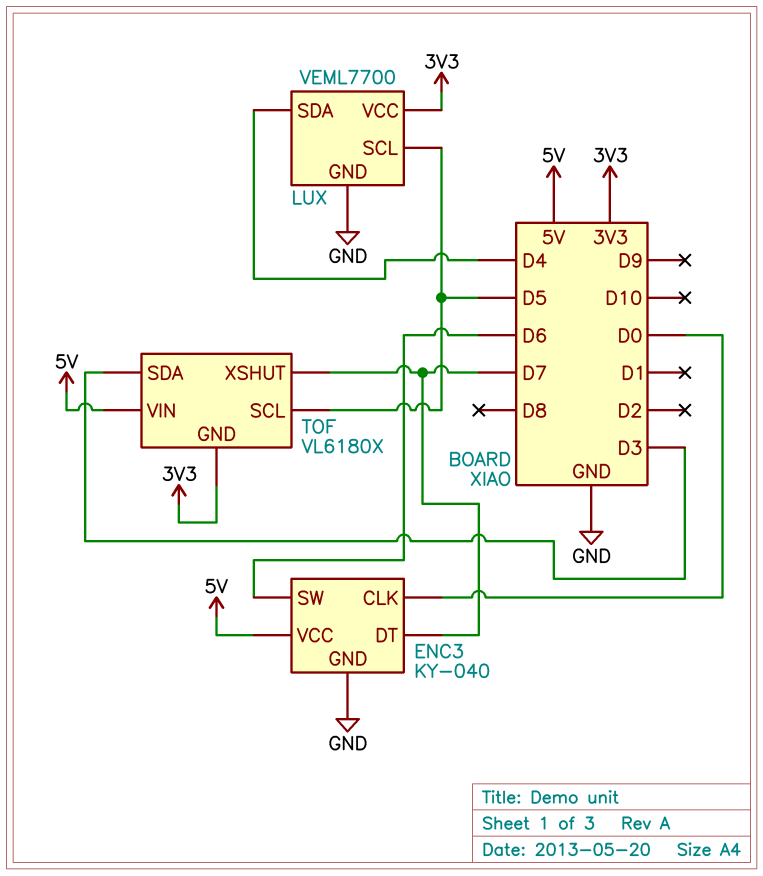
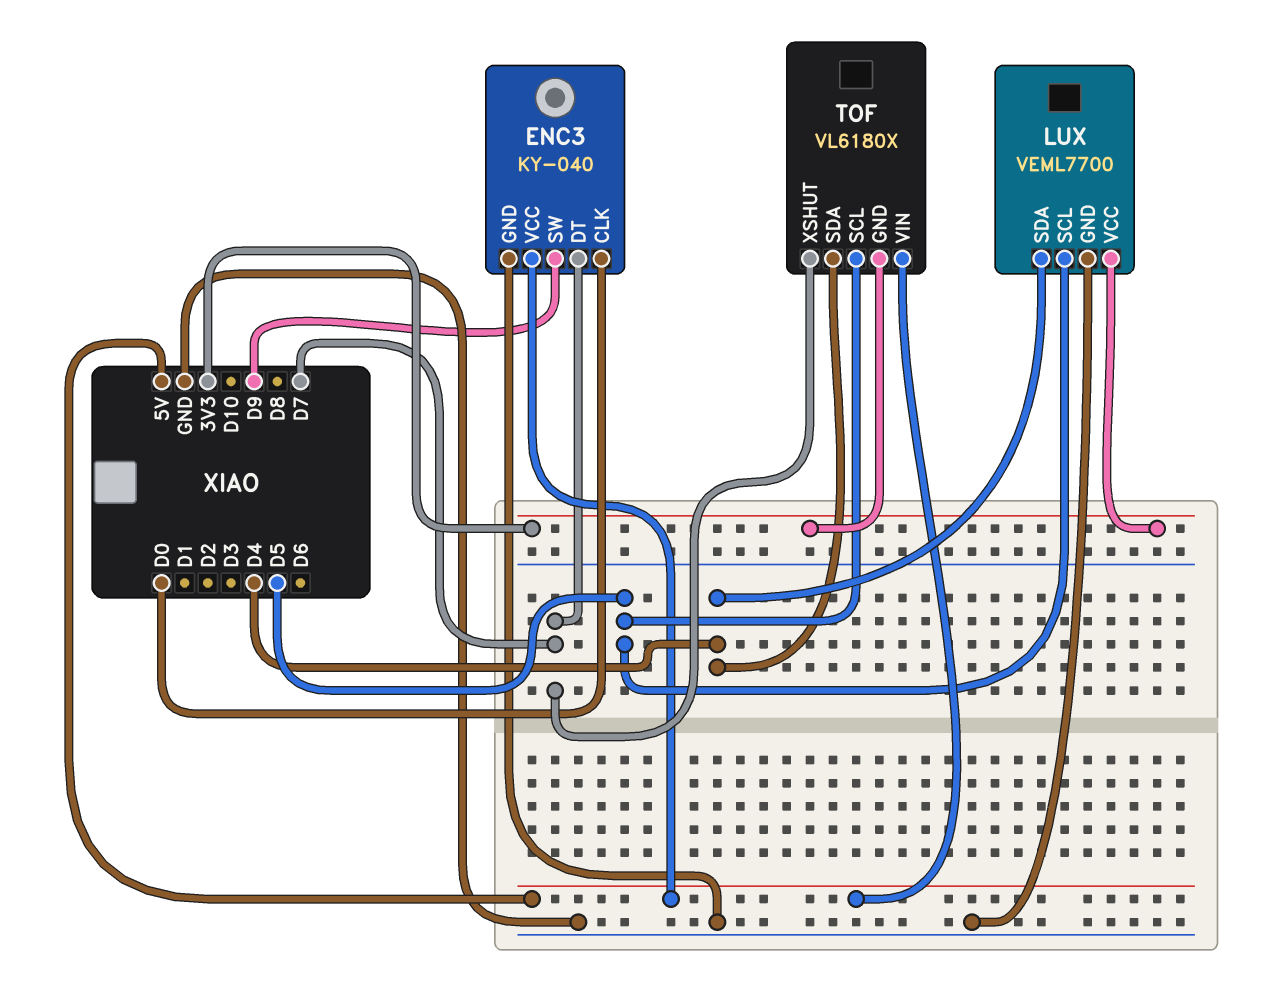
ENC3 pin SW: D6 -> D9
TOF pin SDA: D3 -> D4

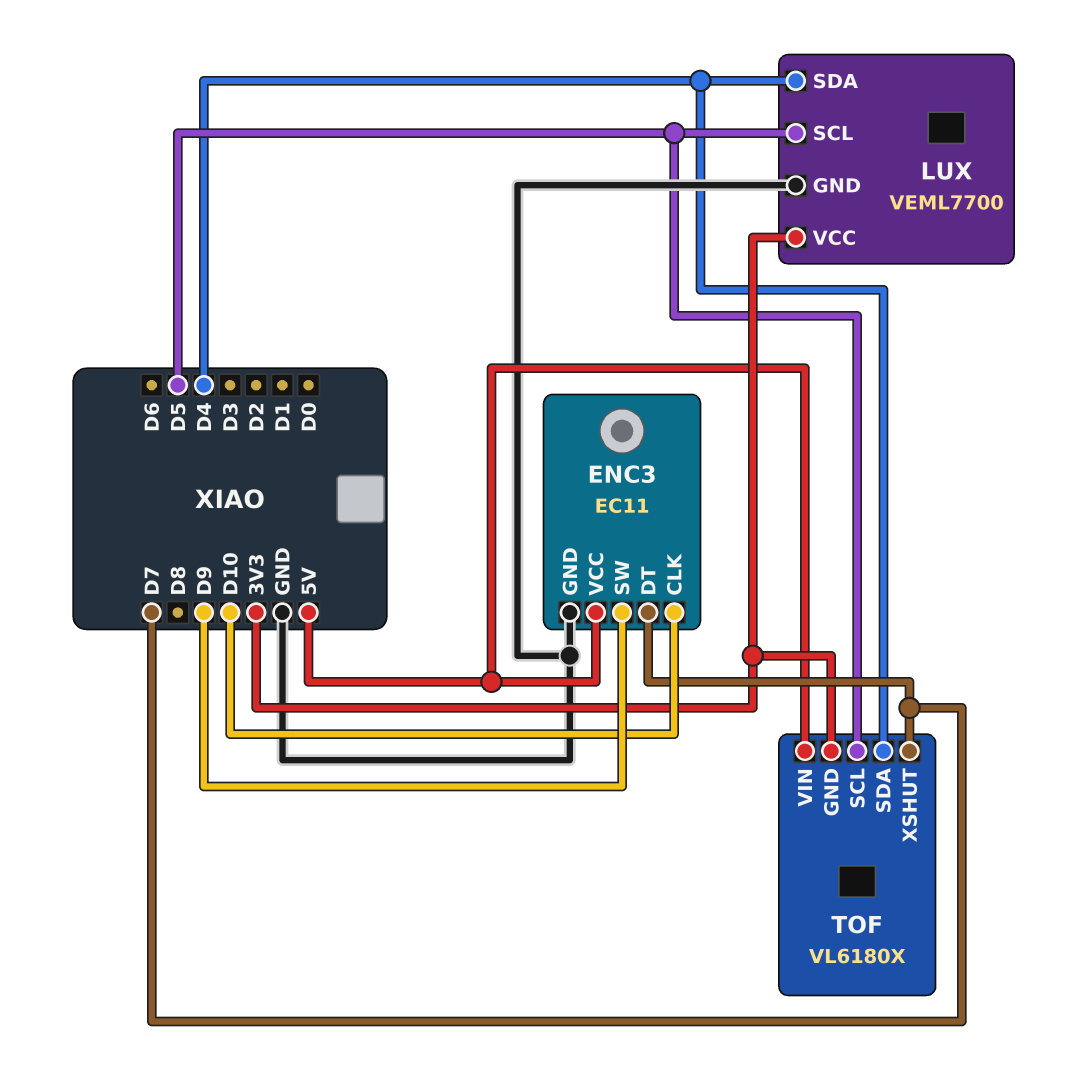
ENC3: KY-040 -> EC11
ENC3 pin CLK: D0 -> D10

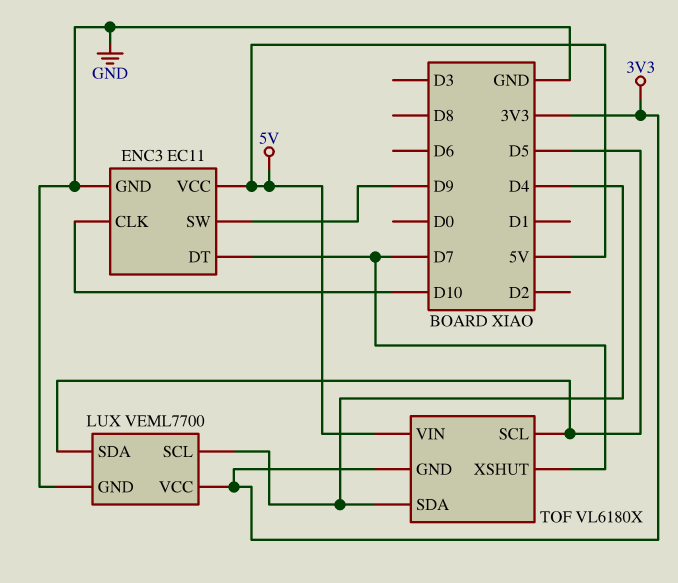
LUX pin SCL: D5 -> D4
LUX pin SDA: D4 -> D5

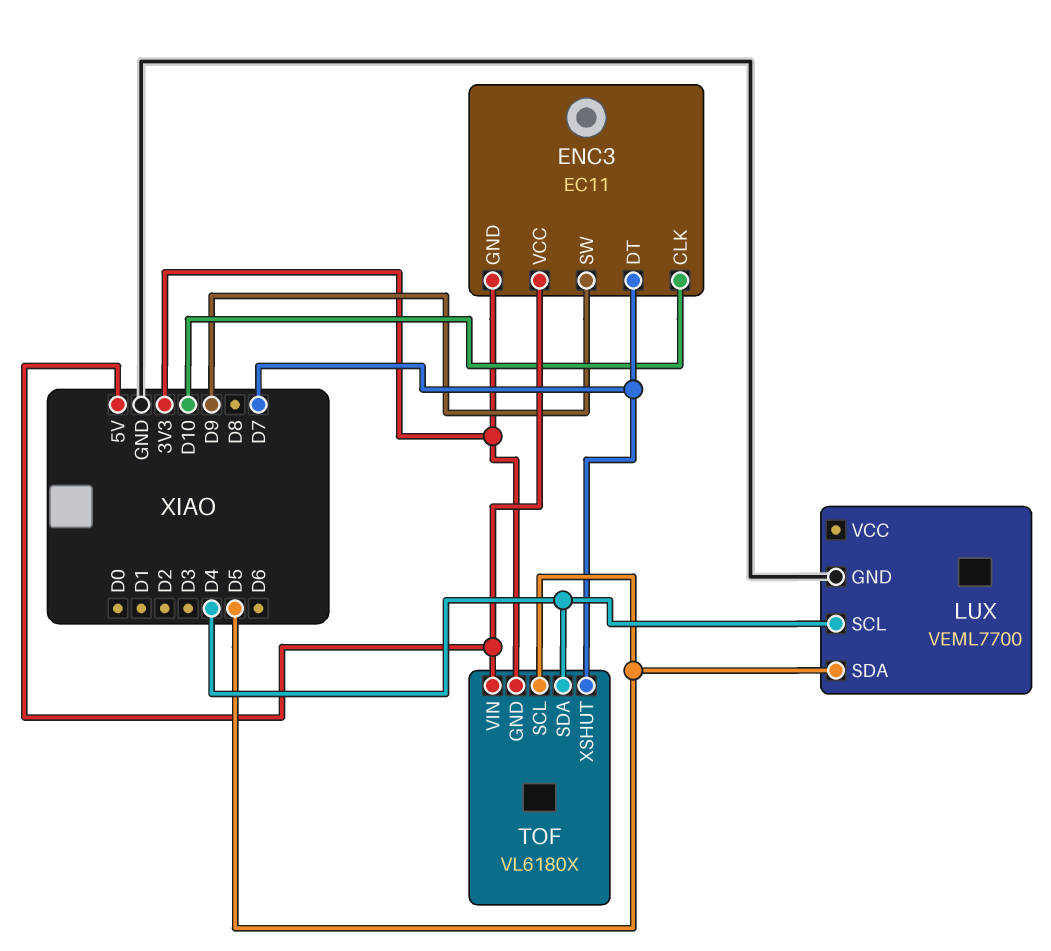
ENC3 pin GND: GND -> 3V3
LUX pin VCC: 3V3 -> none

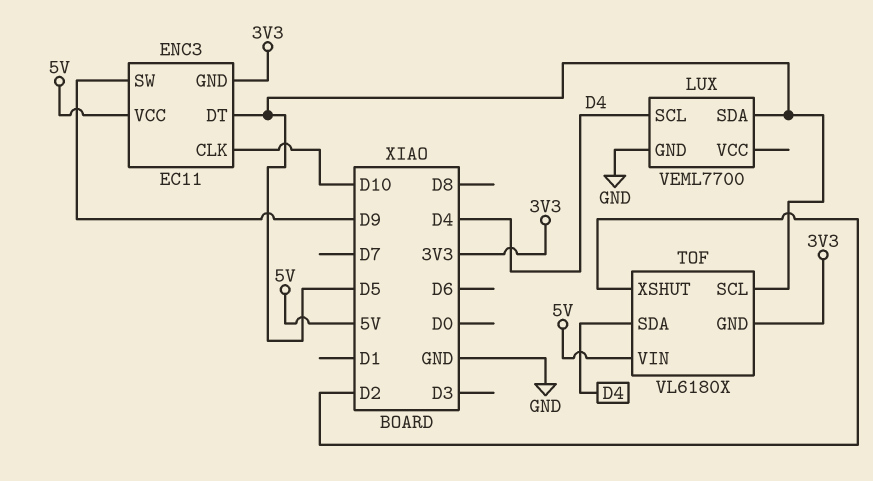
ENC3 pin DT: D7 -> D5
TOF pin XSHUT: D7 -> D2

